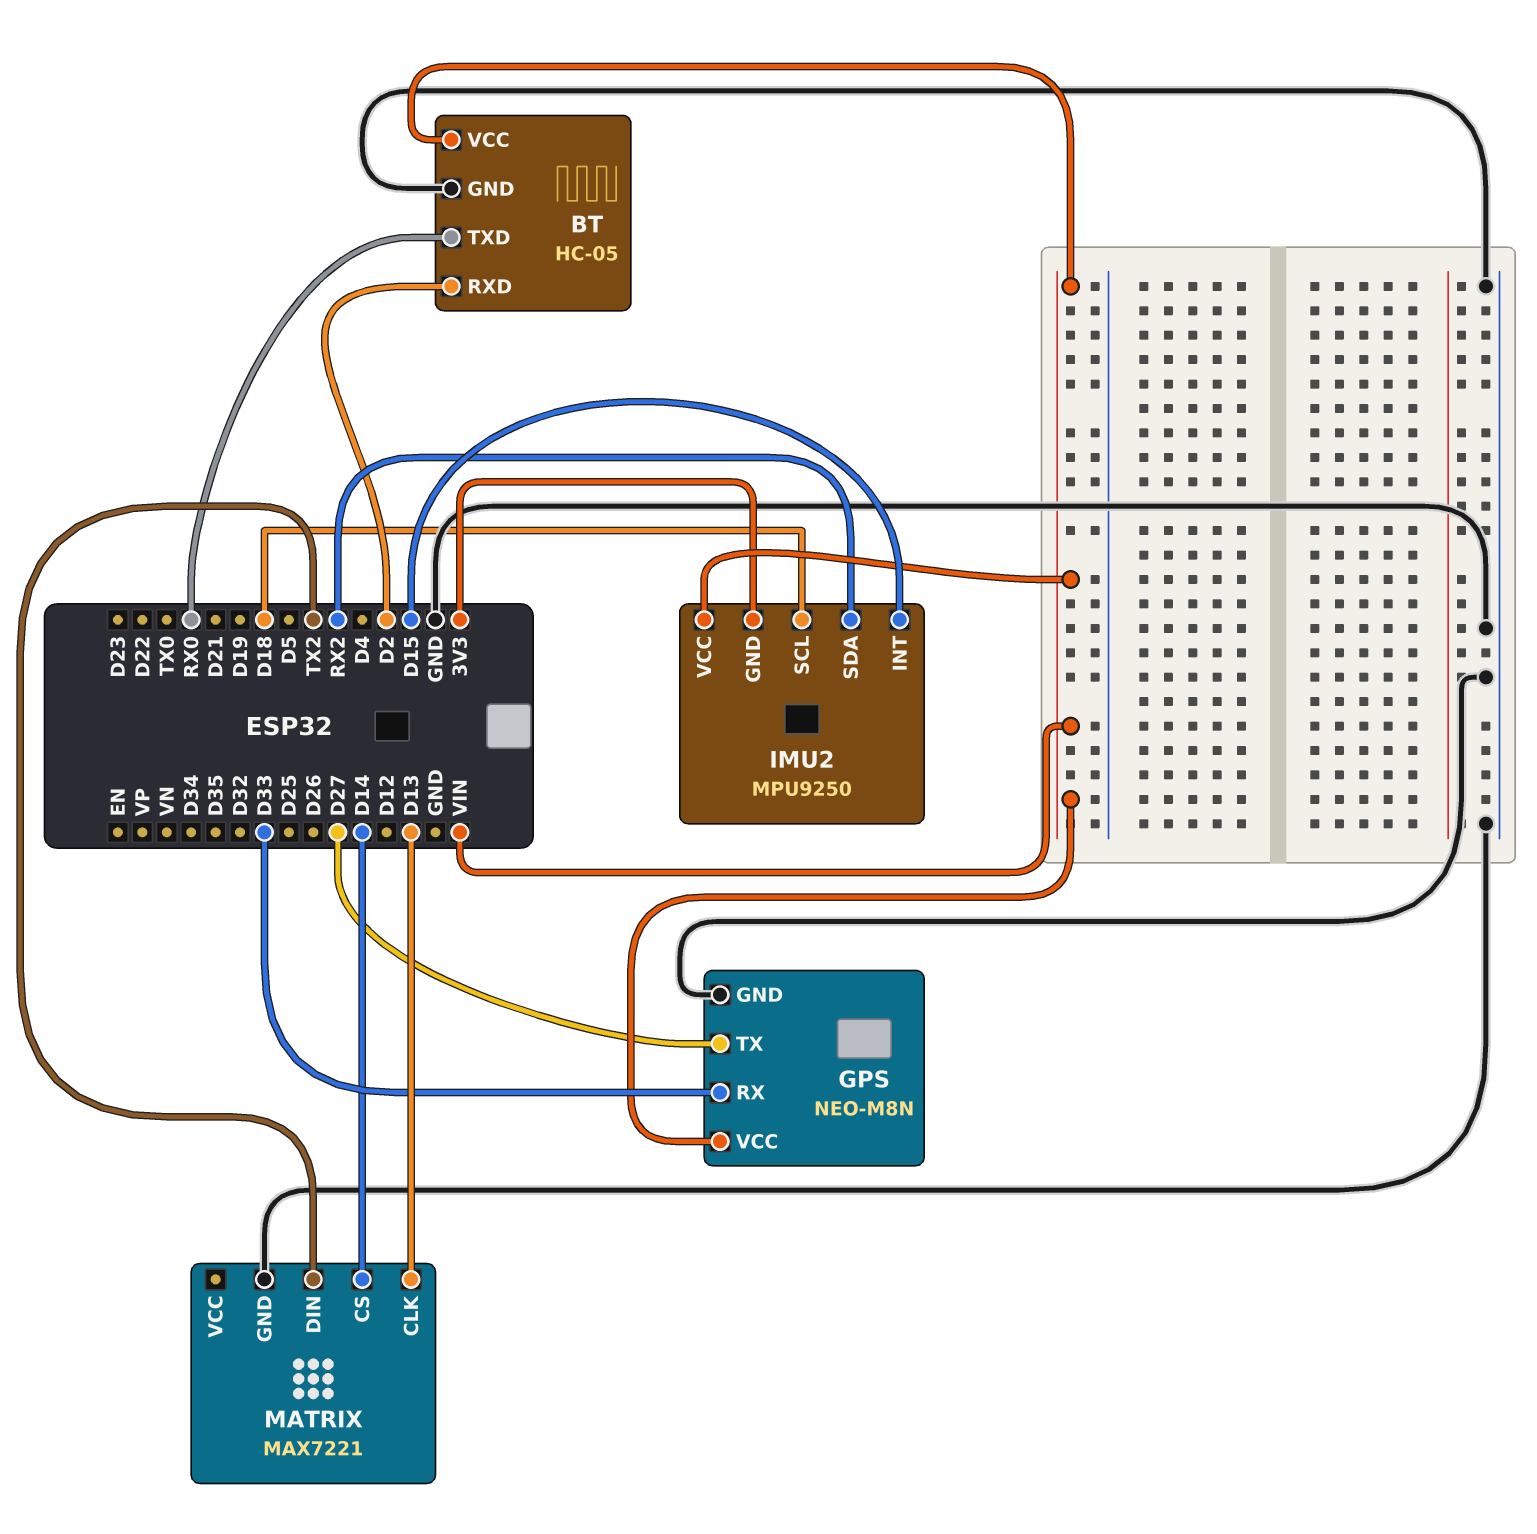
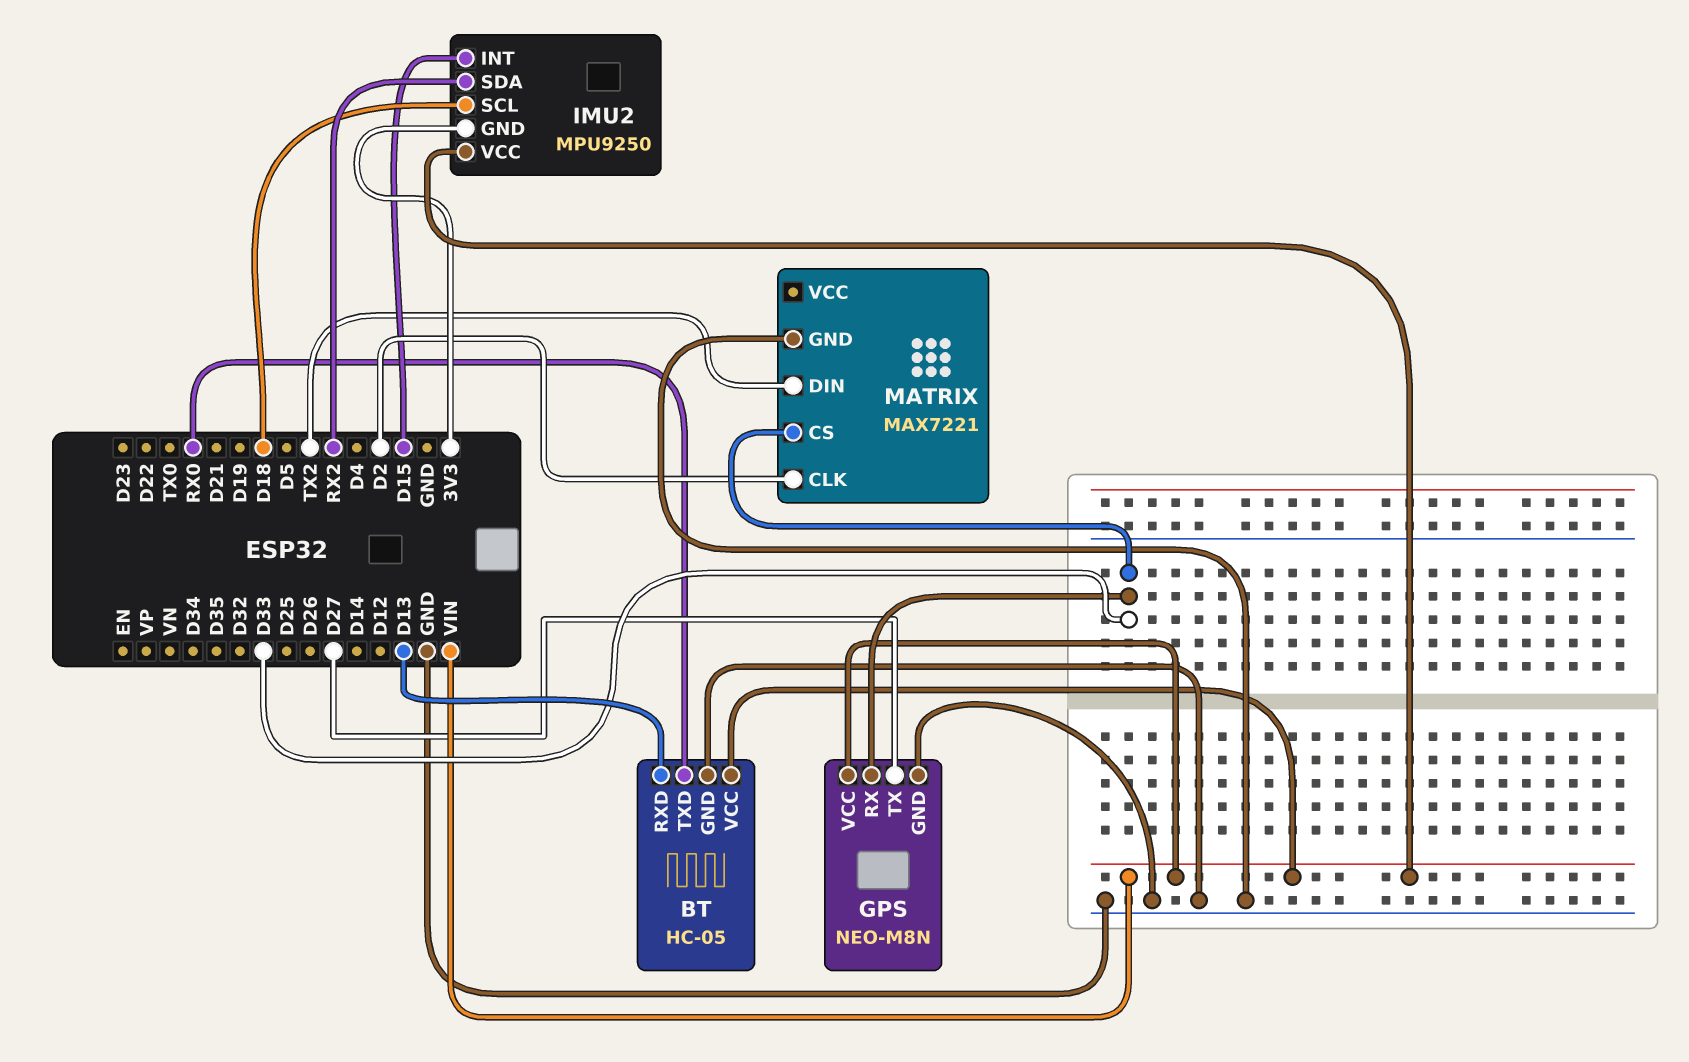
BT pin RXD: D2 -> D13
MATRIX pin CLK: D13 -> D2
MATRIX pin CS: D14 -> D33

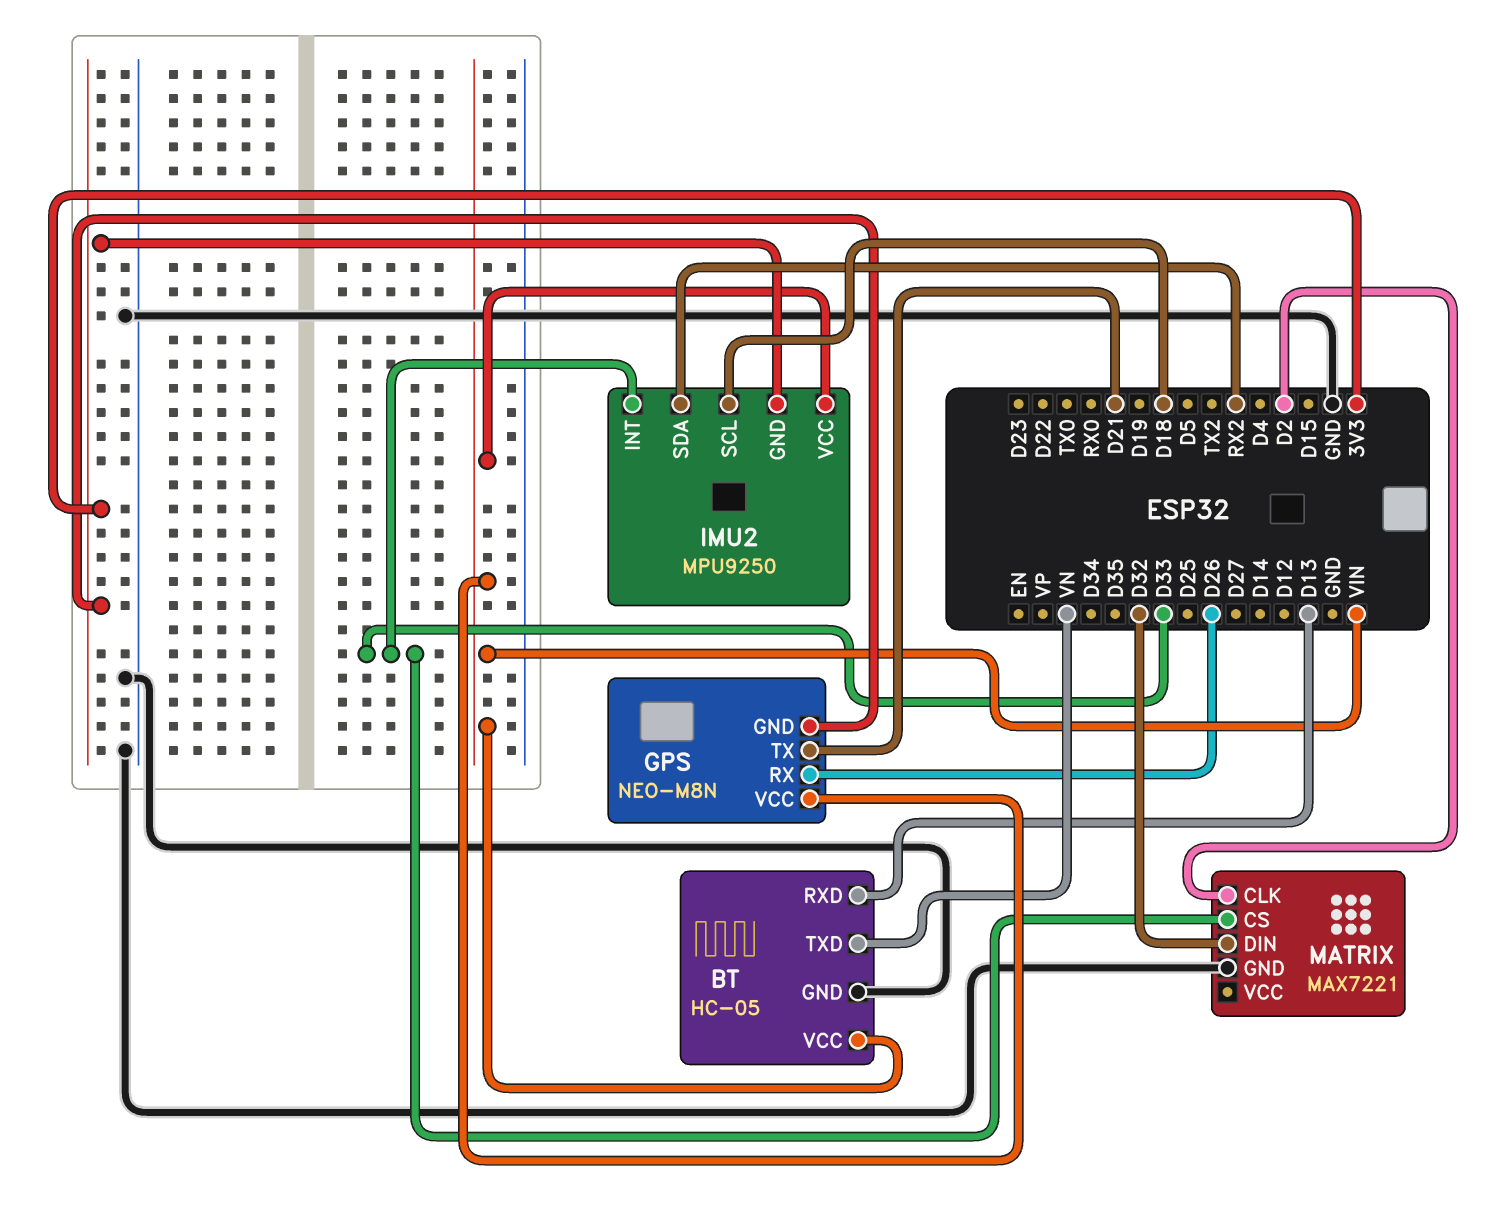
BT pin TXD: RX0 -> VN
GPS pin GND: GND -> 3V3
GPS pin RX: D33 -> D26
GPS pin TX: D27 -> D21
IMU2 pin INT: D15 -> D33
MATRIX pin DIN: TX2 -> D32

